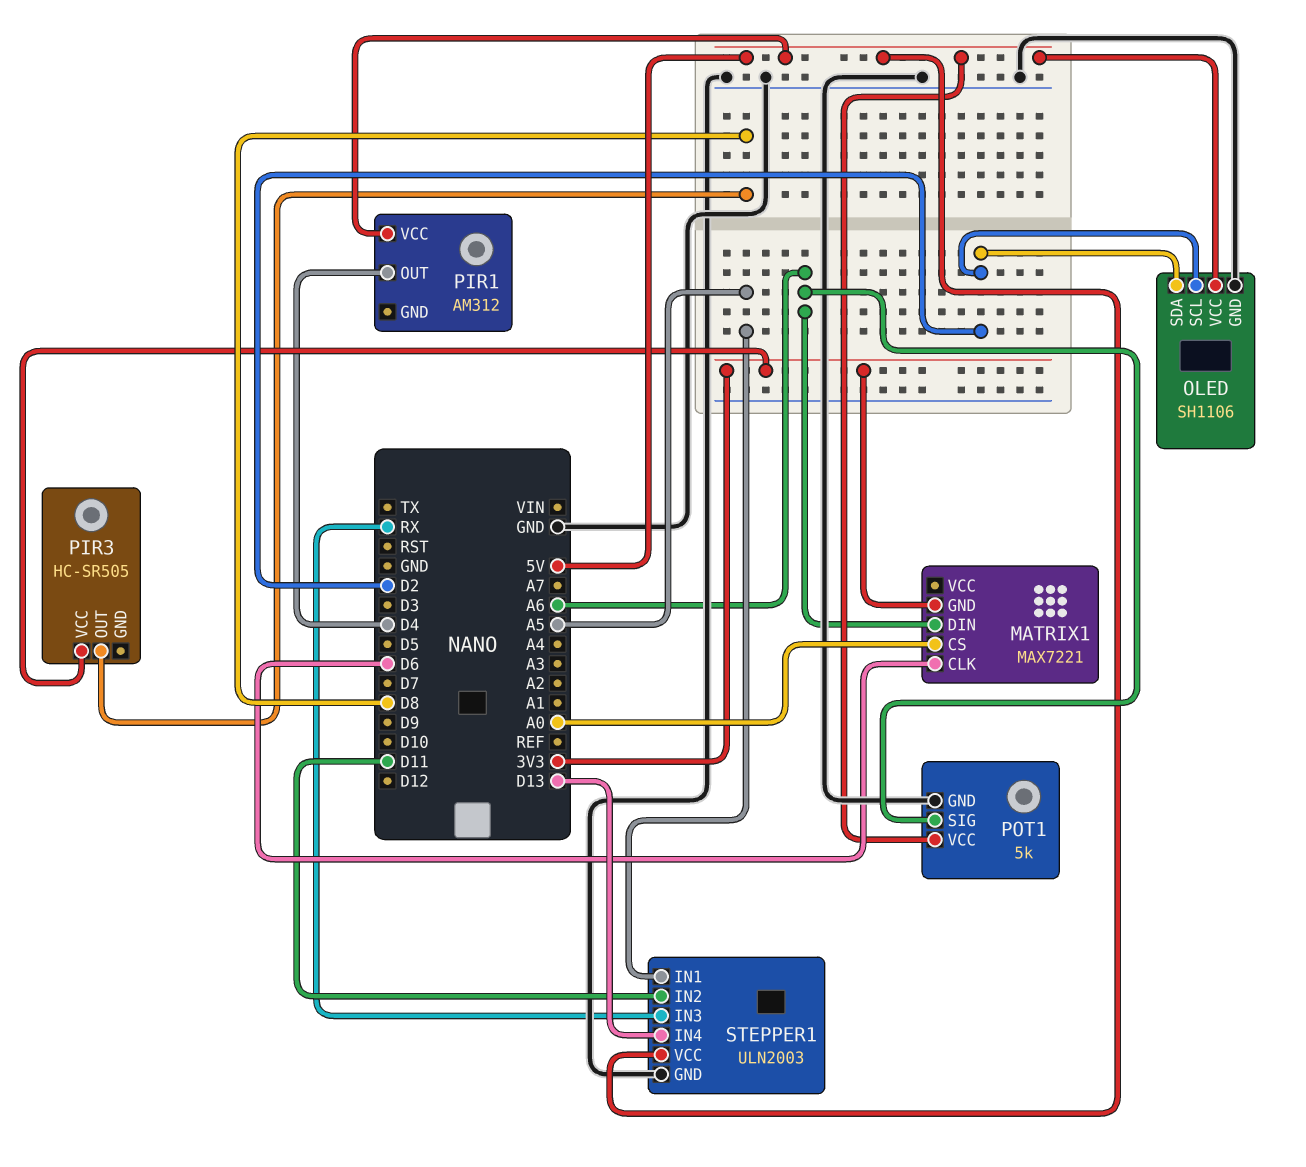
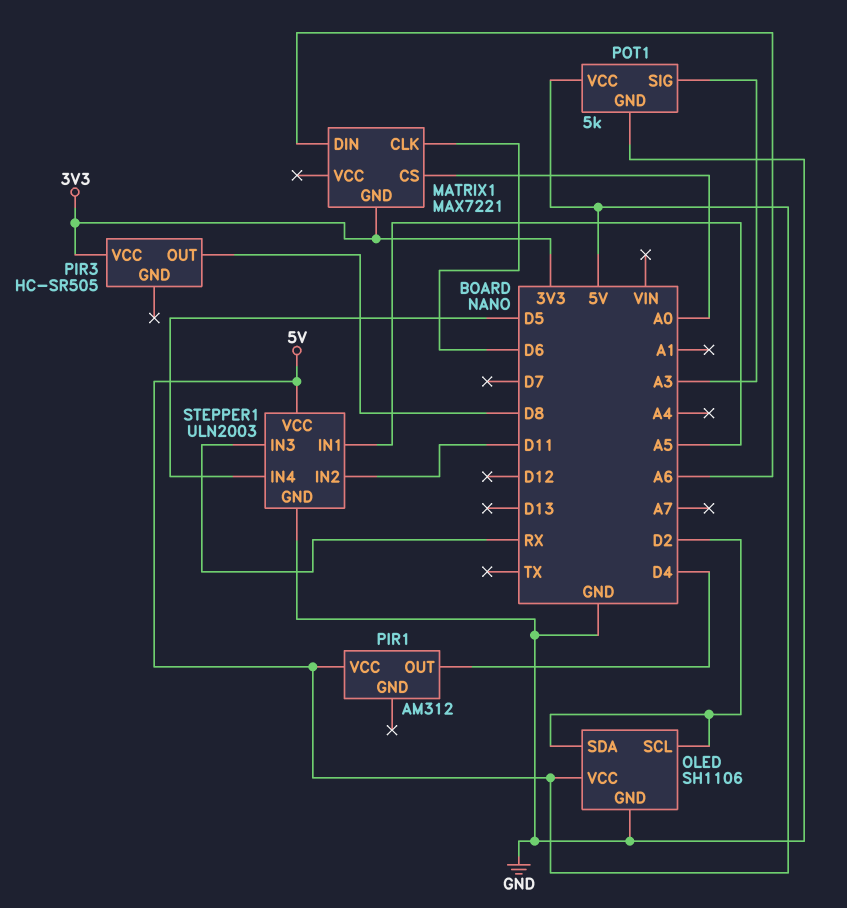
POT1 pin SIG: A6 -> A3
STEPPER1 pin IN4: D13 -> D5

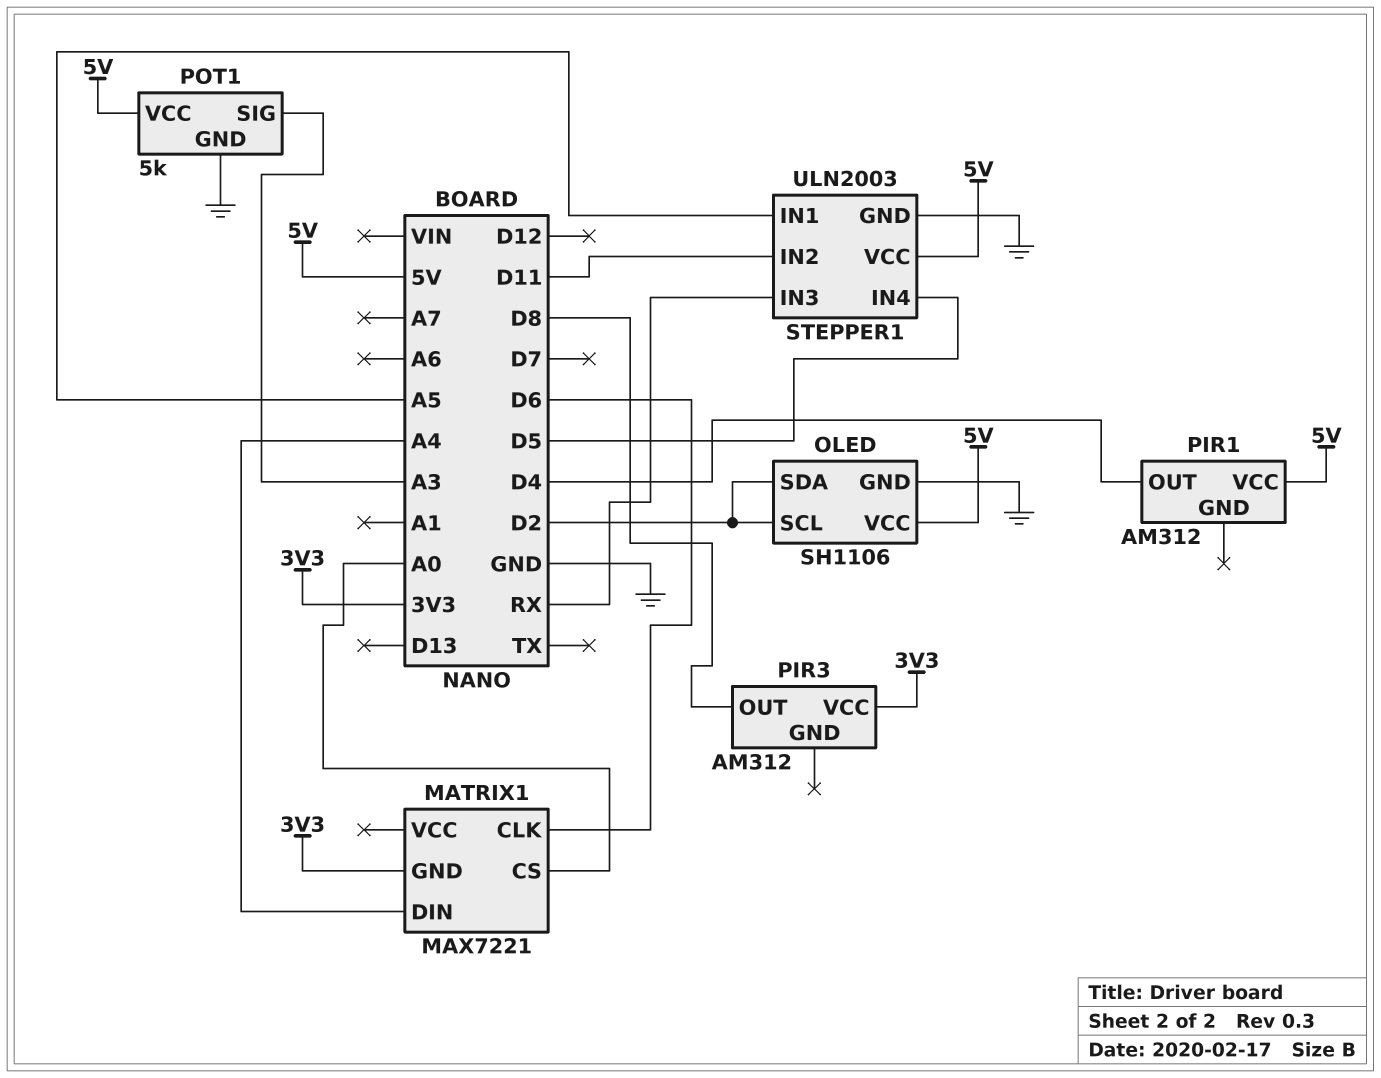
MATRIX1 pin DIN: A6 -> A4
PIR3: HC-SR505 -> AM312

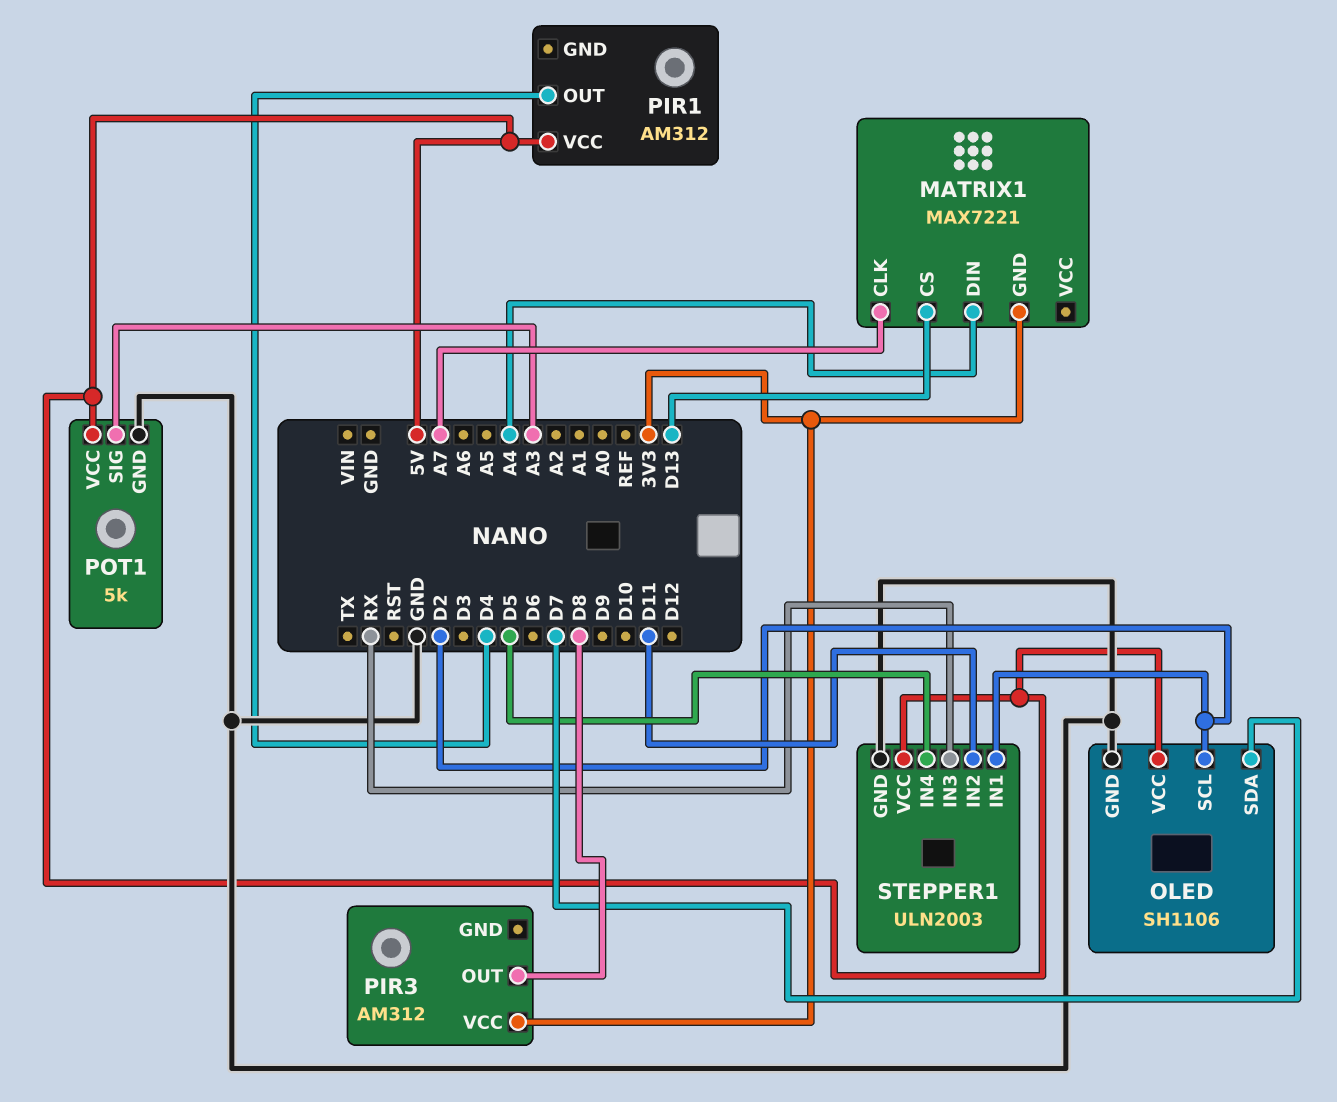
MATRIX1 pin CLK: D6 -> A7
MATRIX1 pin CS: A0 -> D13
OLED pin SDA: D2 -> D7
STEPPER1 pin IN1: A5 -> D2

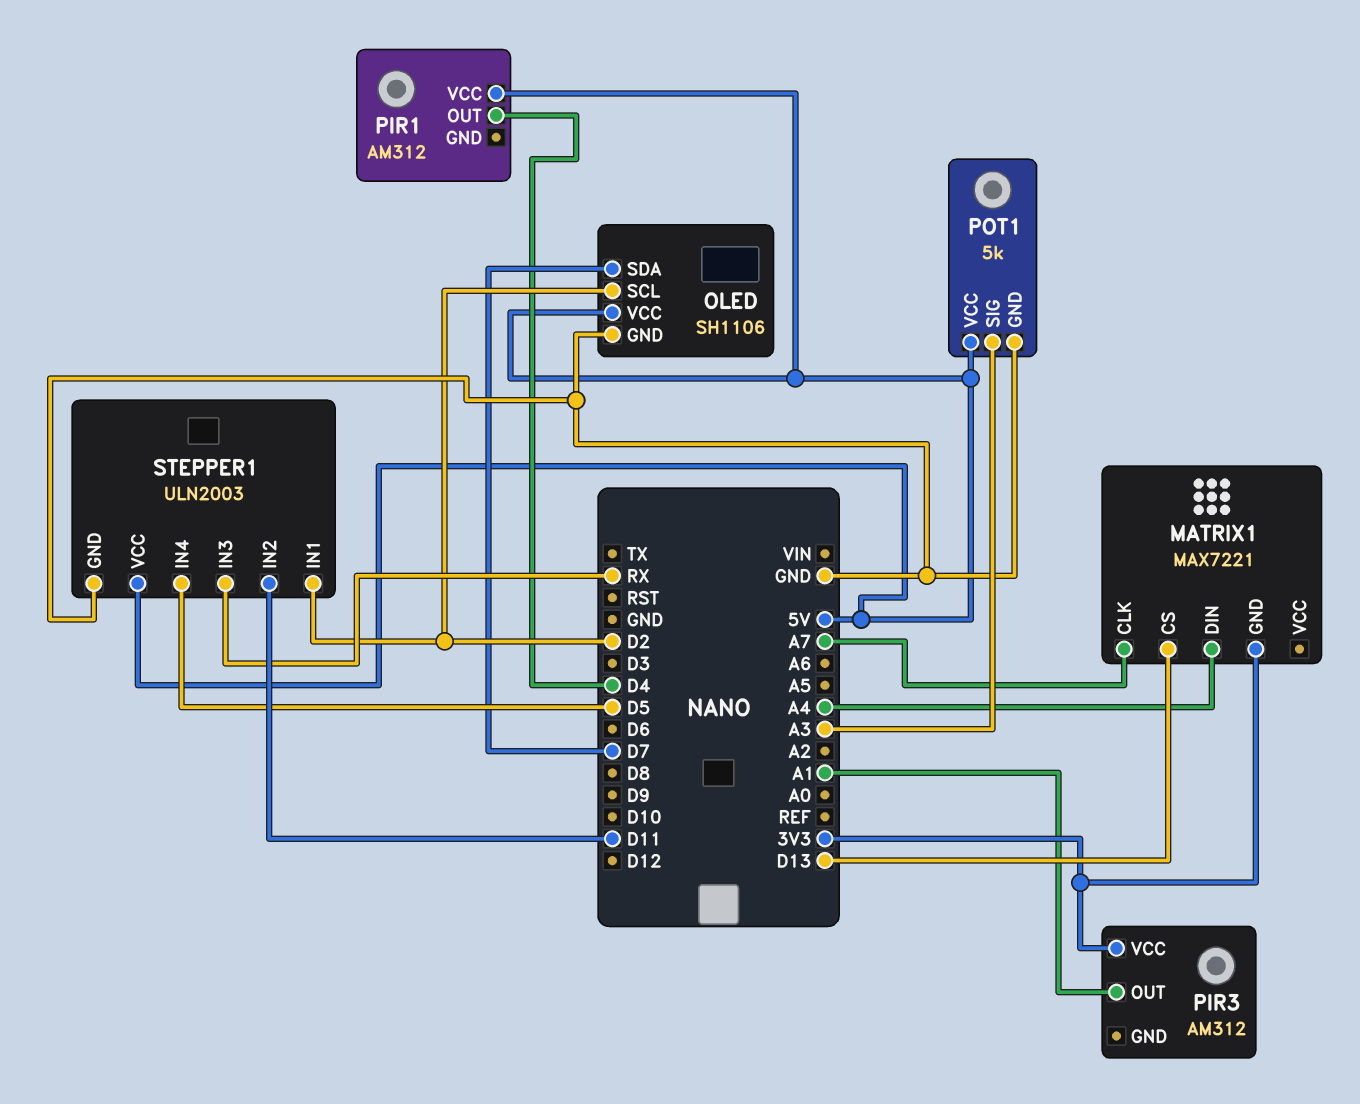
PIR3 pin OUT: D8 -> A1

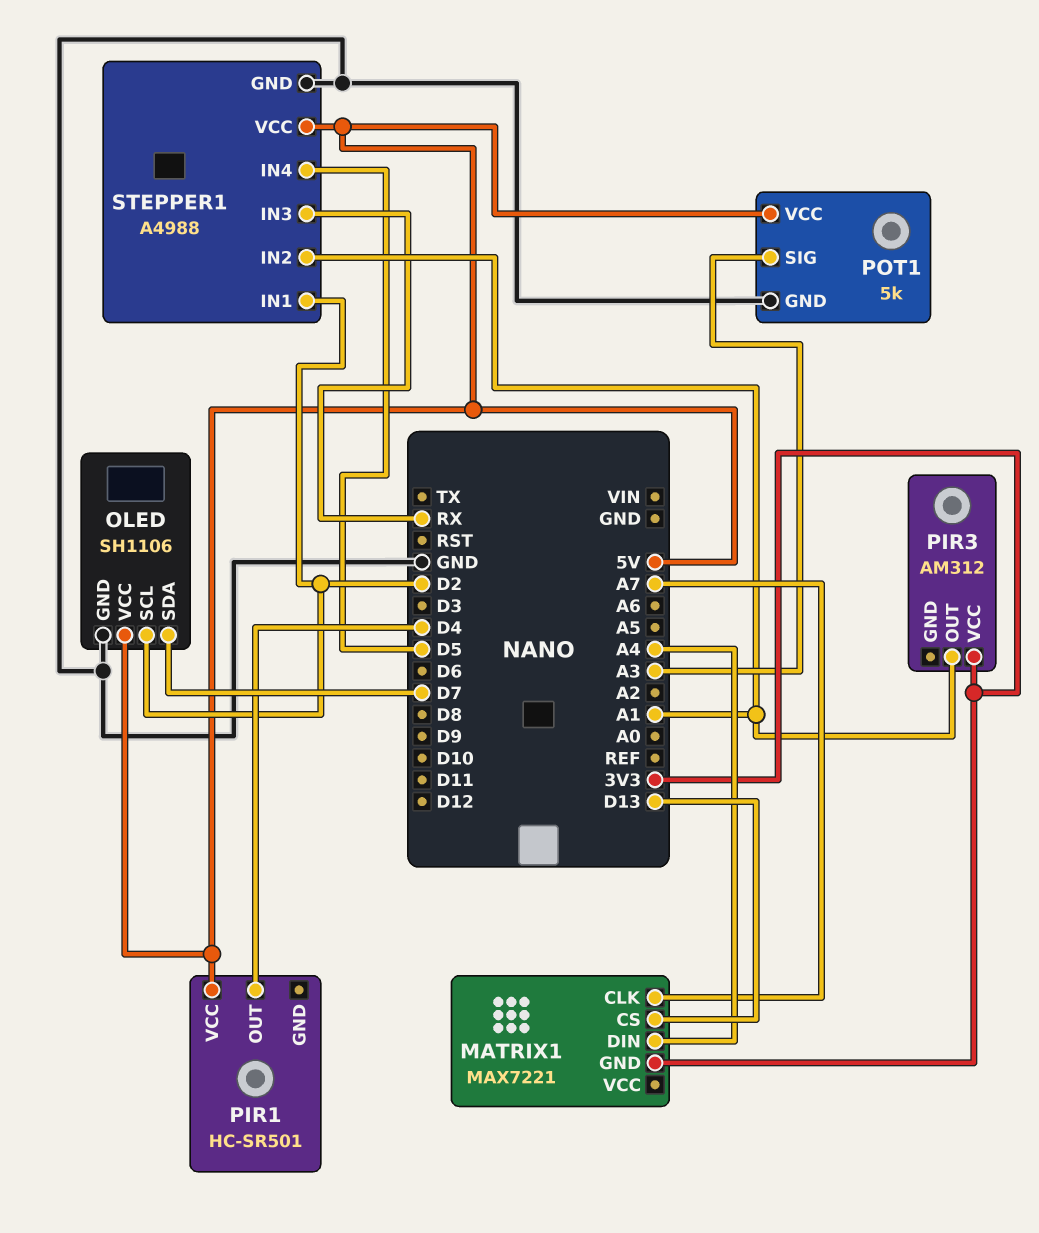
PIR1: AM312 -> HC-SR501
STEPPER1: ULN2003 -> A4988
STEPPER1 pin IN2: D11 -> A1

